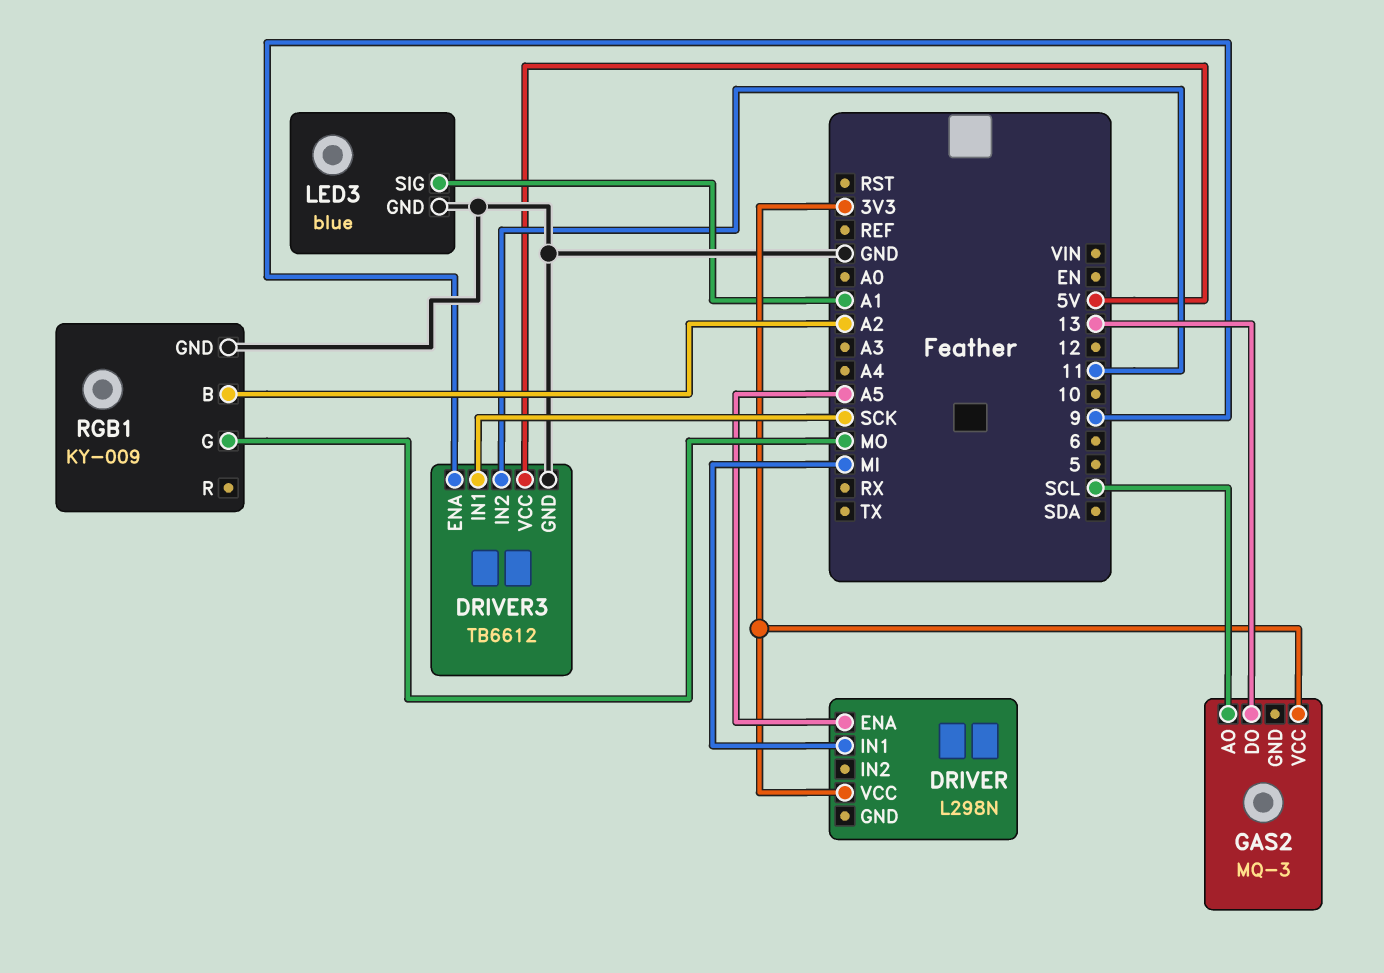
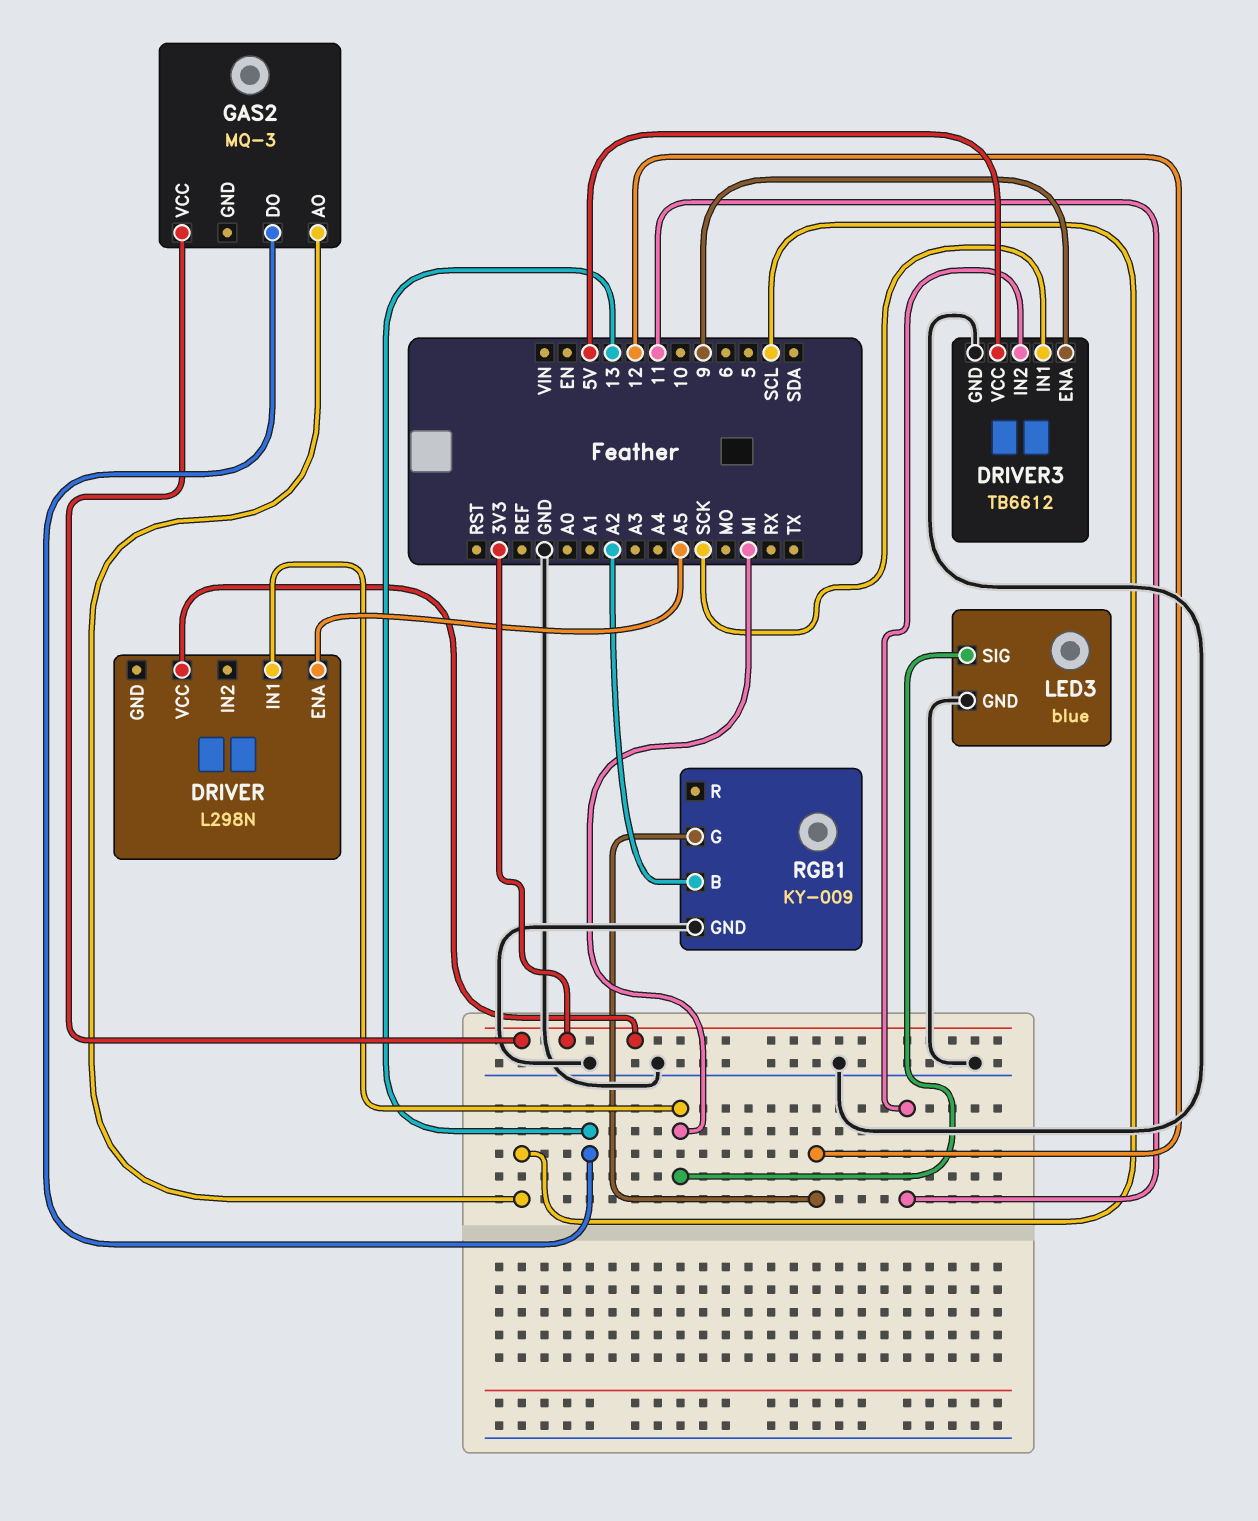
LED3 pin SIG: A1 -> MI
RGB1 pin G: MO -> 12

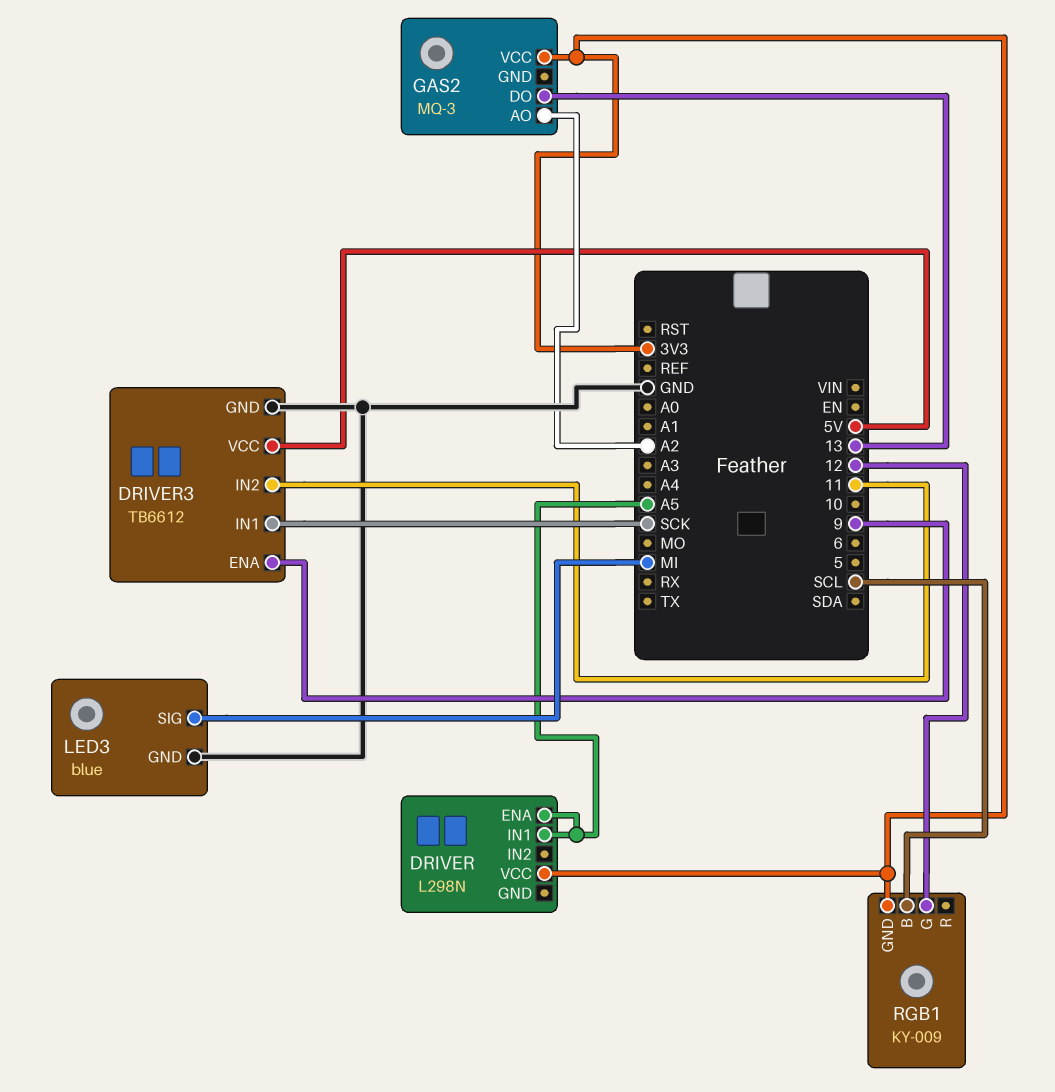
DRIVER pin IN1: MI -> A5
GAS2 pin AO: SCL -> A2
RGB1 pin B: A2 -> SCL
RGB1 pin GND: GND -> 3V3

